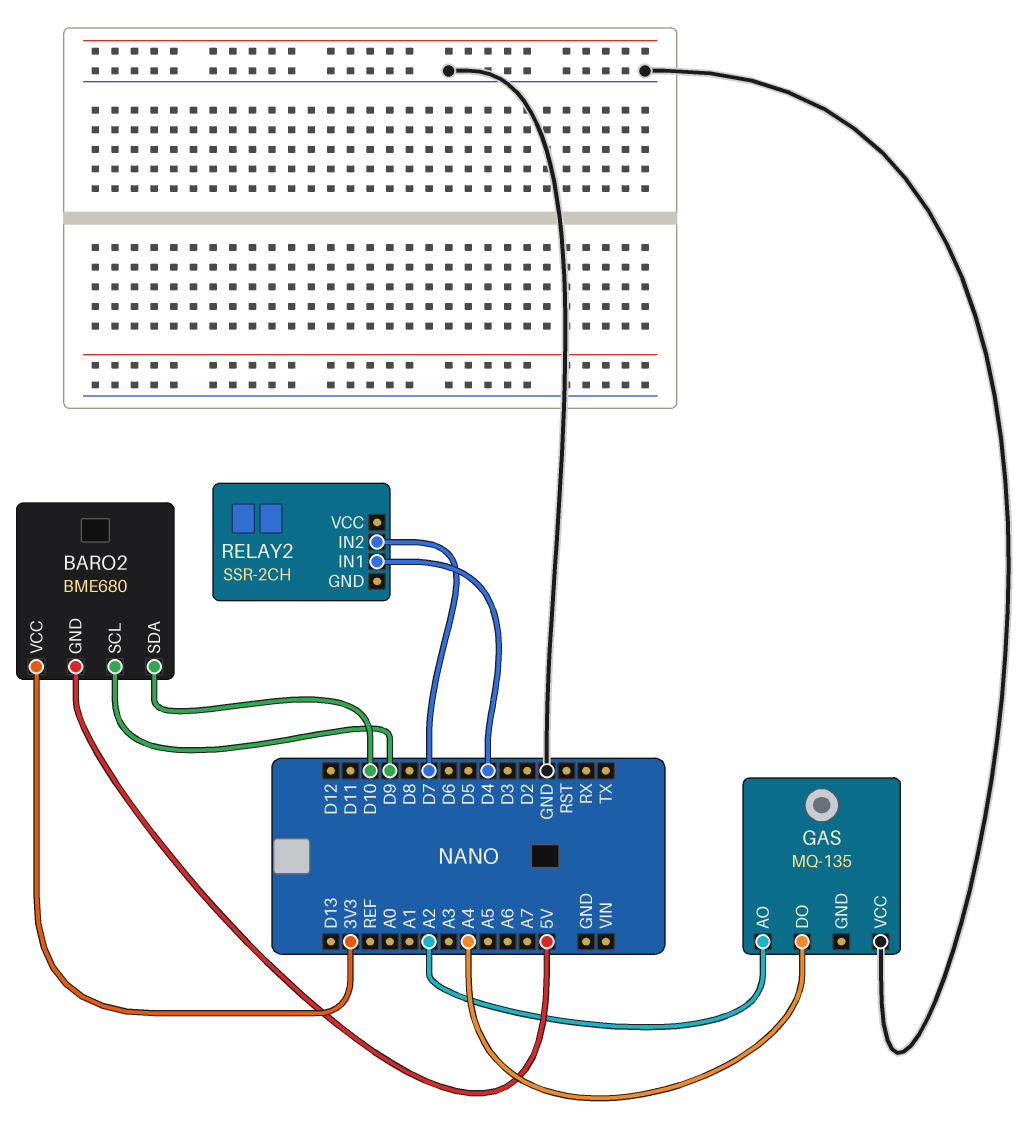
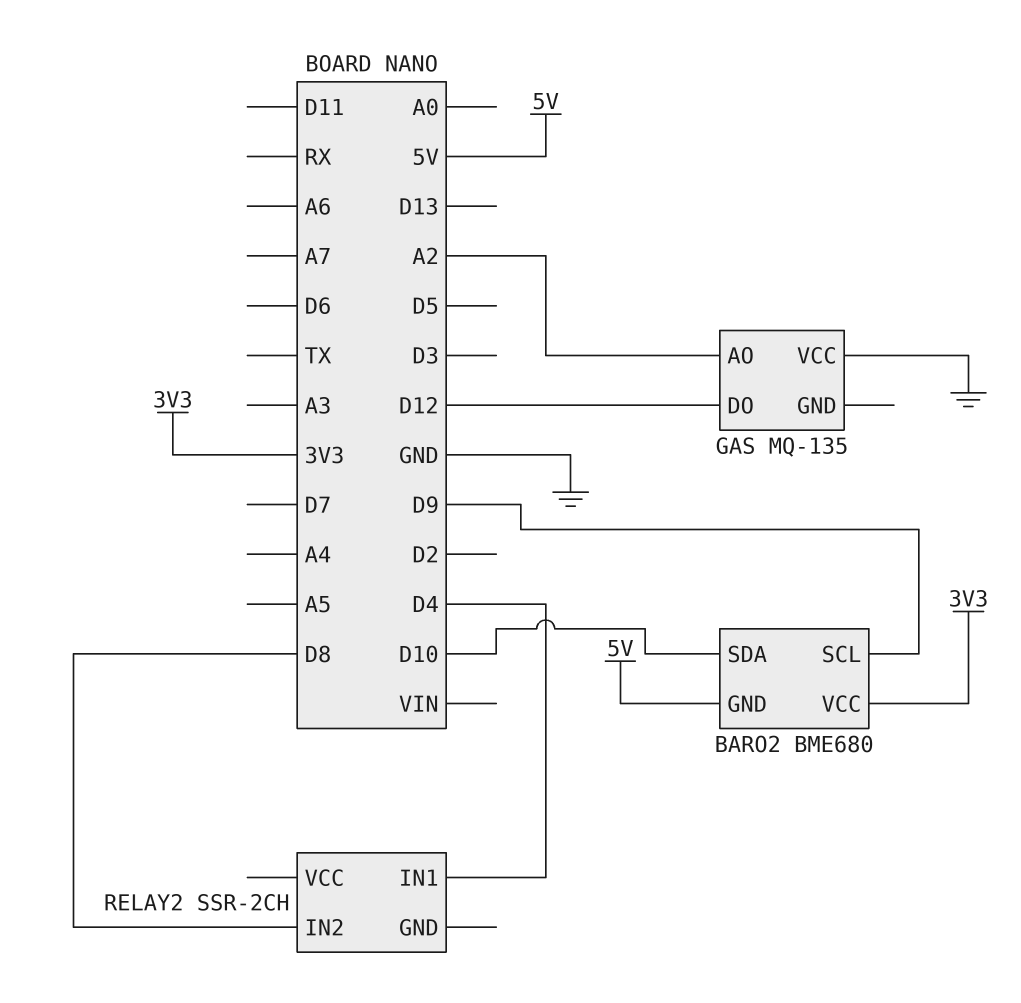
GAS pin DO: A4 -> D12
RELAY2 pin IN2: D7 -> D8

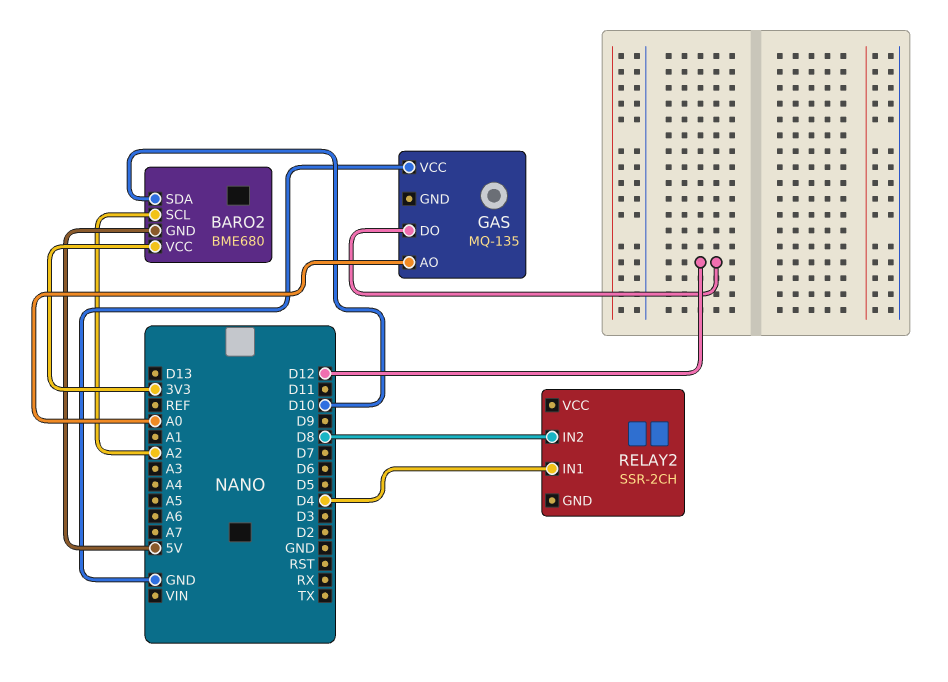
BARO2 pin SCL: D9 -> A2
GAS pin AO: A2 -> A0

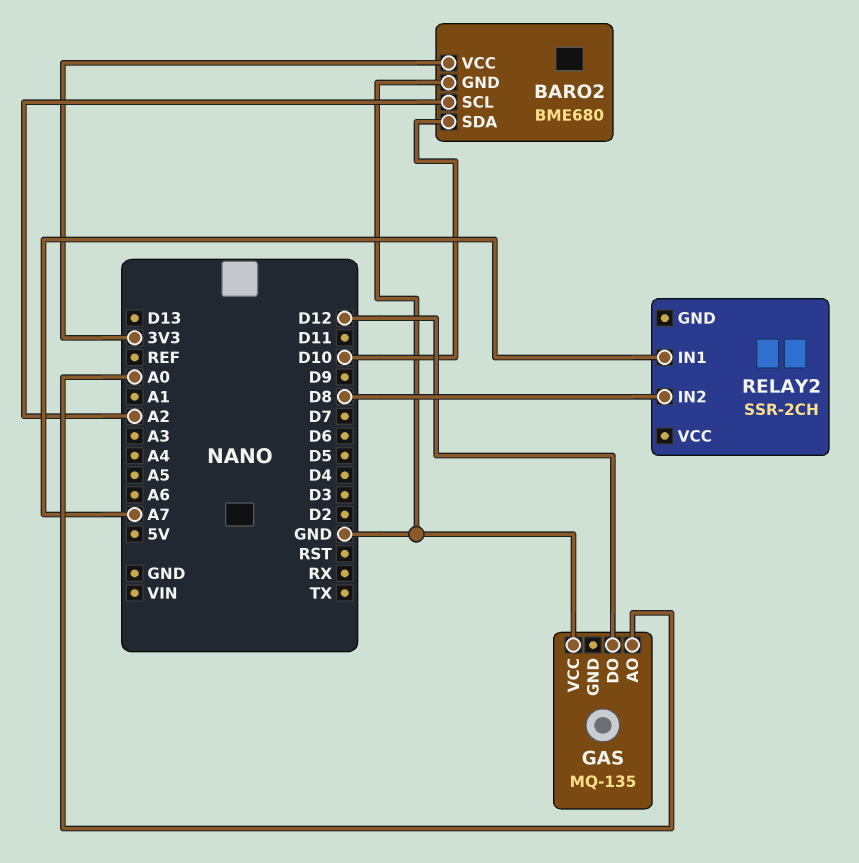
BARO2 pin GND: 5V -> GND
RELAY2 pin IN1: D4 -> A7

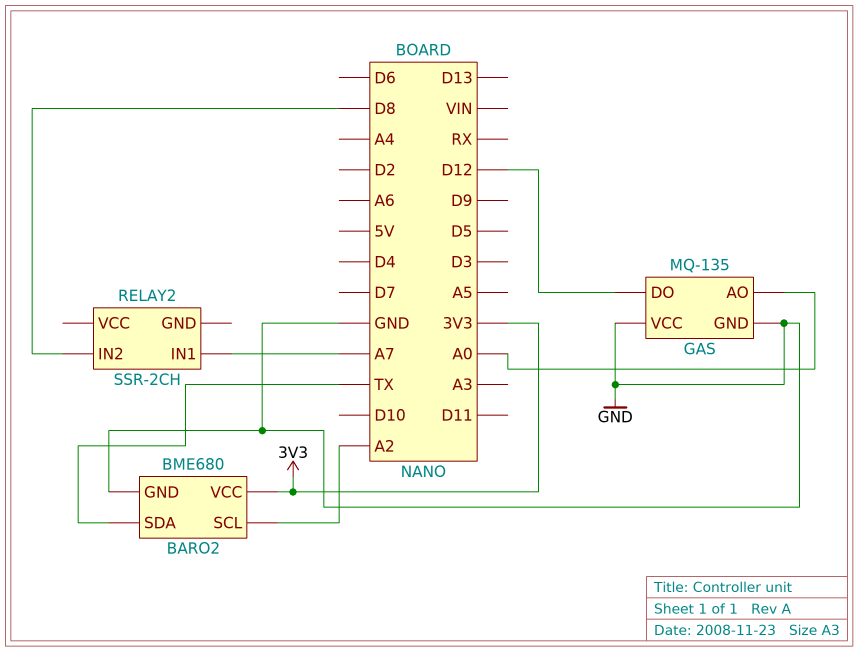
BARO2 pin SDA: D10 -> TX
GAS pin GND: none -> GND

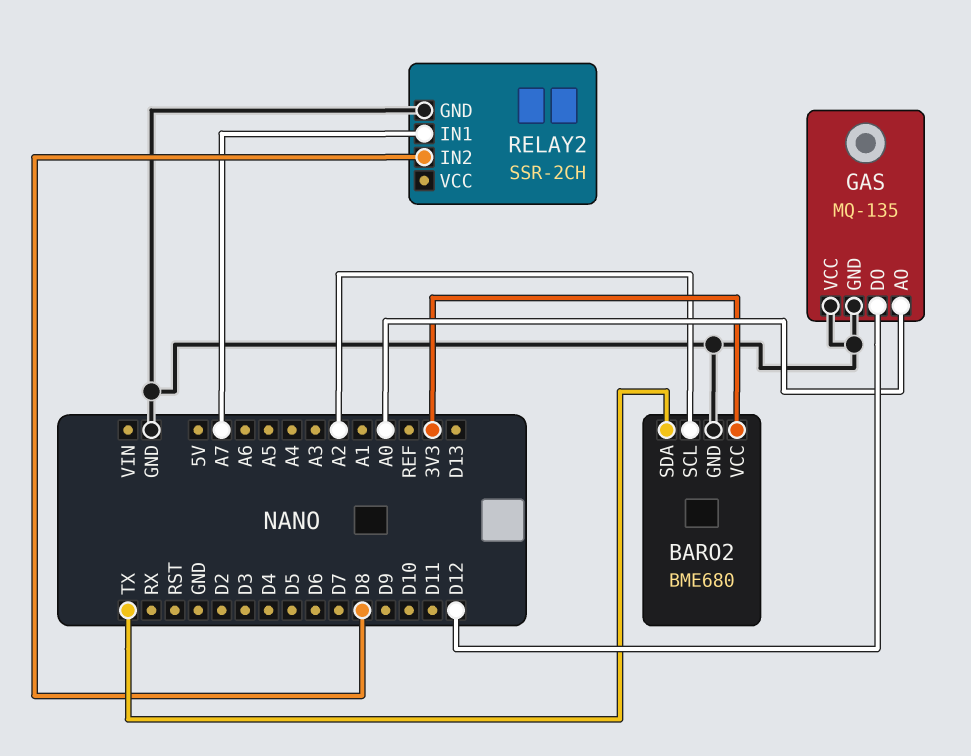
RELAY2 pin GND: none -> GND

